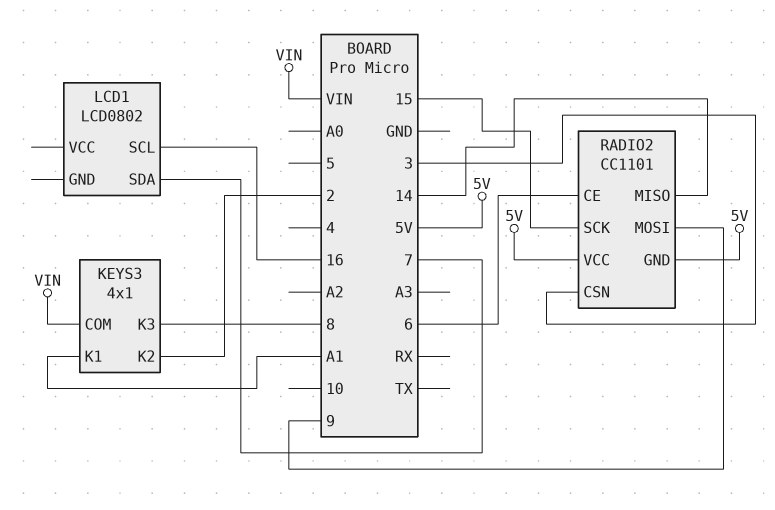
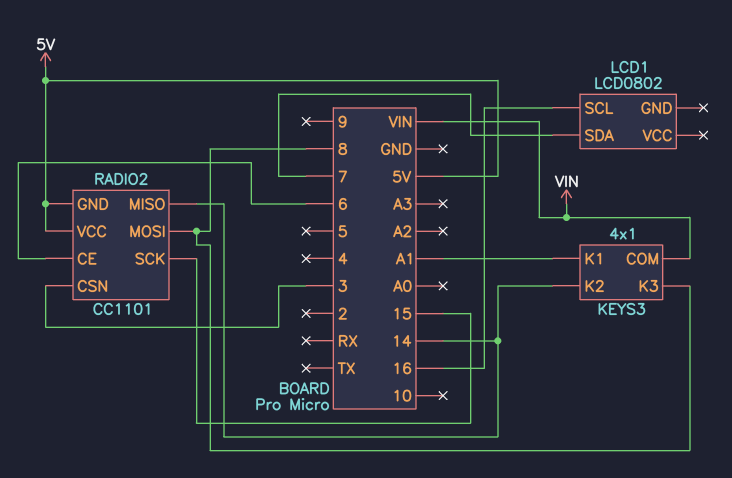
KEYS3 pin K2: 2 -> 14
RADIO2 pin MOSI: 9 -> 8

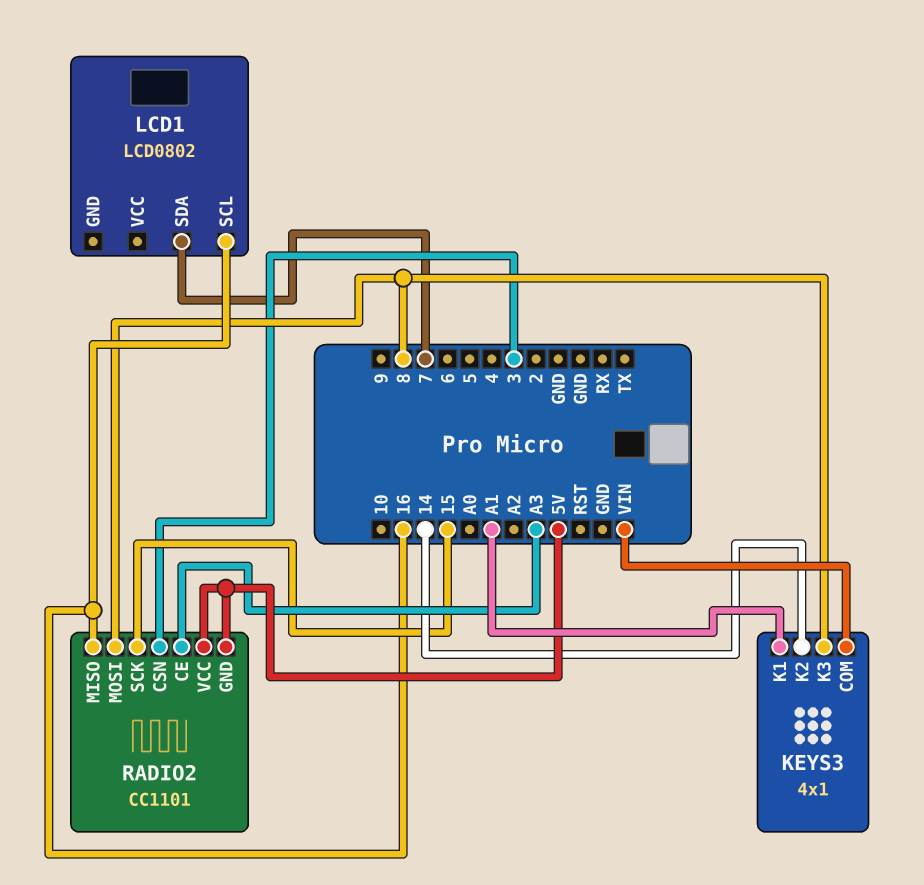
RADIO2 pin CE: 6 -> A3
RADIO2 pin MISO: 14 -> 16

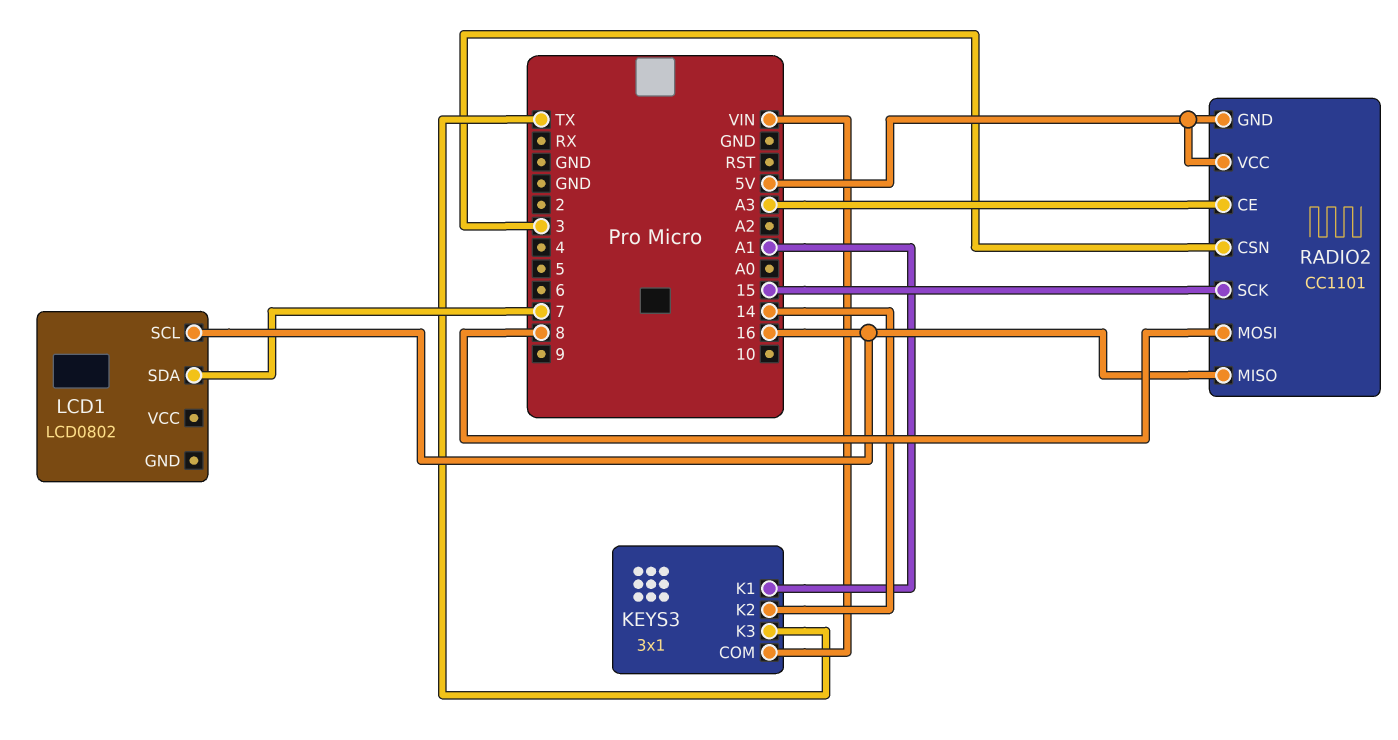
KEYS3: 4x1 -> 3x1
KEYS3 pin K3: 8 -> TX

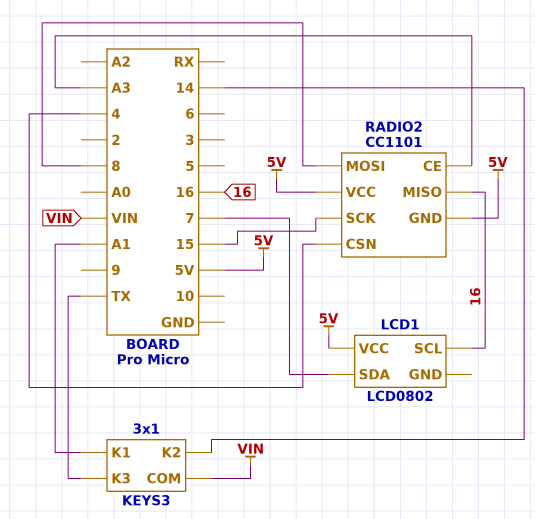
LCD1 pin VCC: none -> 5V
RADIO2 pin CSN: 3 -> 4

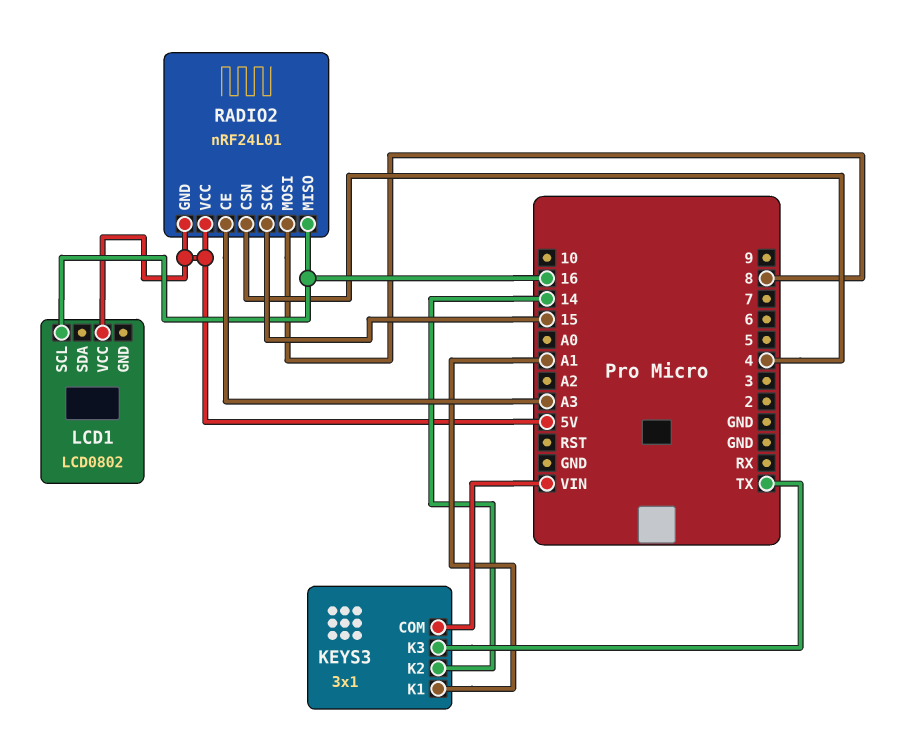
LCD1 pin SDA: 7 -> none
RADIO2: CC1101 -> nRF24L01

